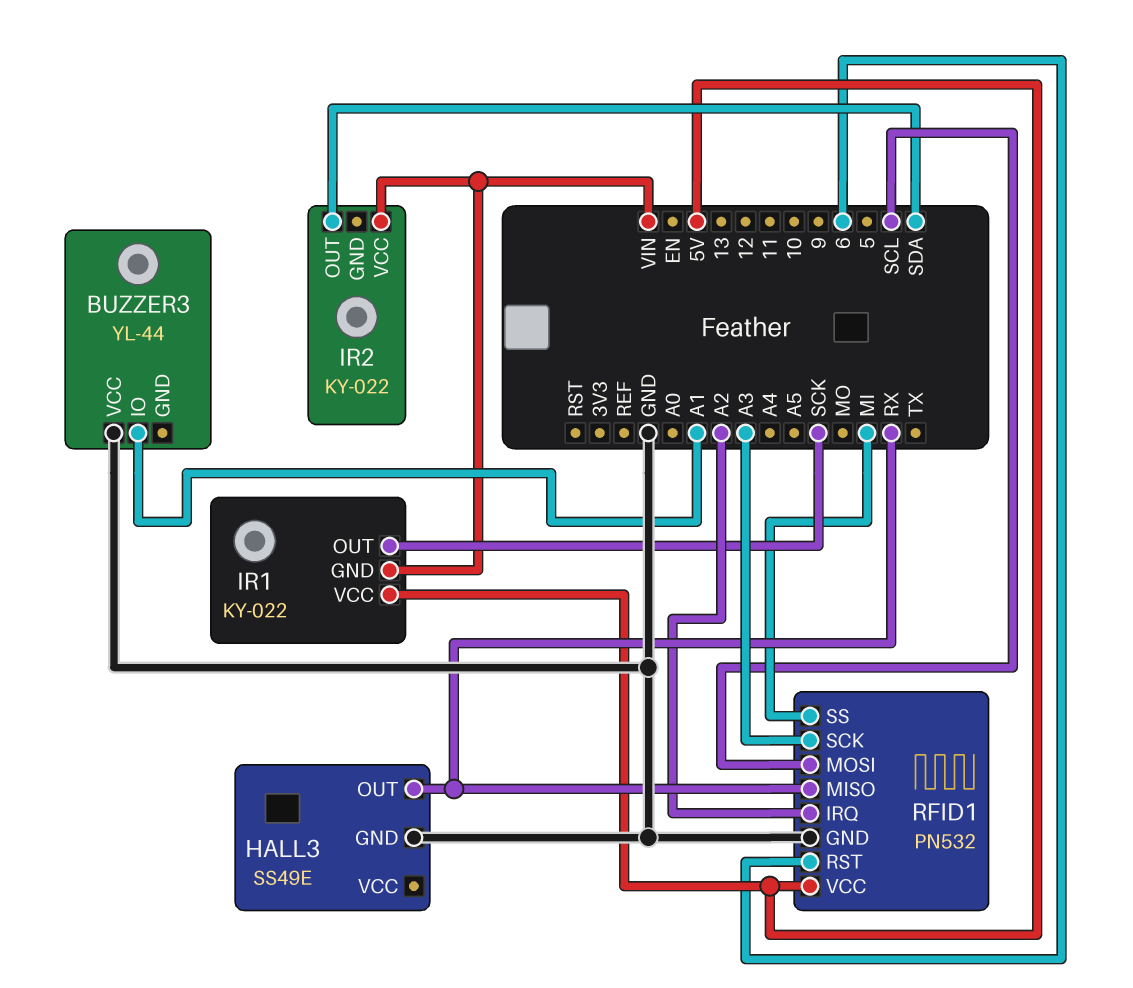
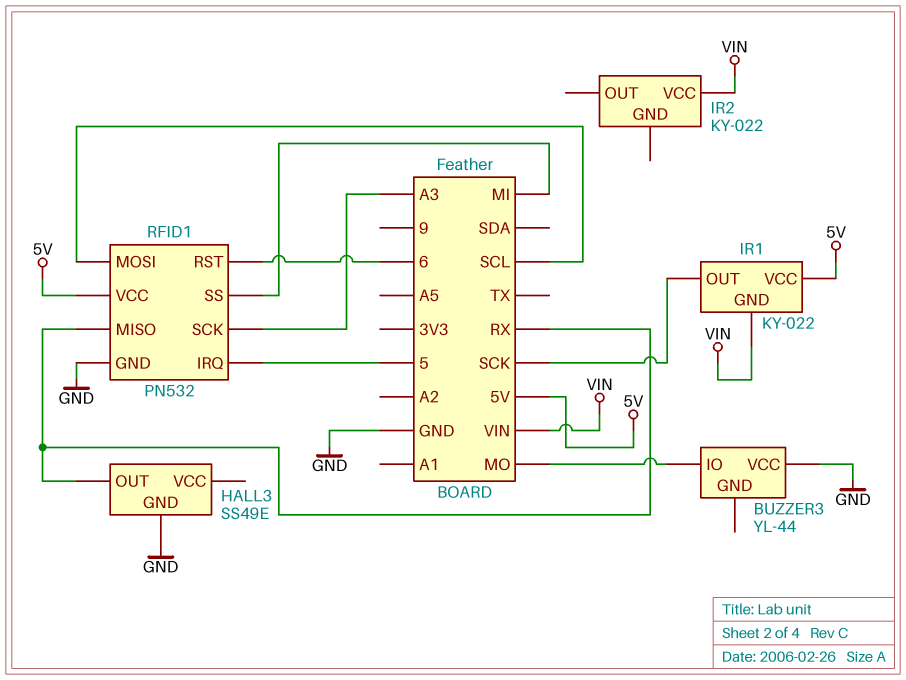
BUZZER3 pin IO: A1 -> MO
IR2 pin OUT: SDA -> none
RFID1 pin IRQ: A2 -> 5

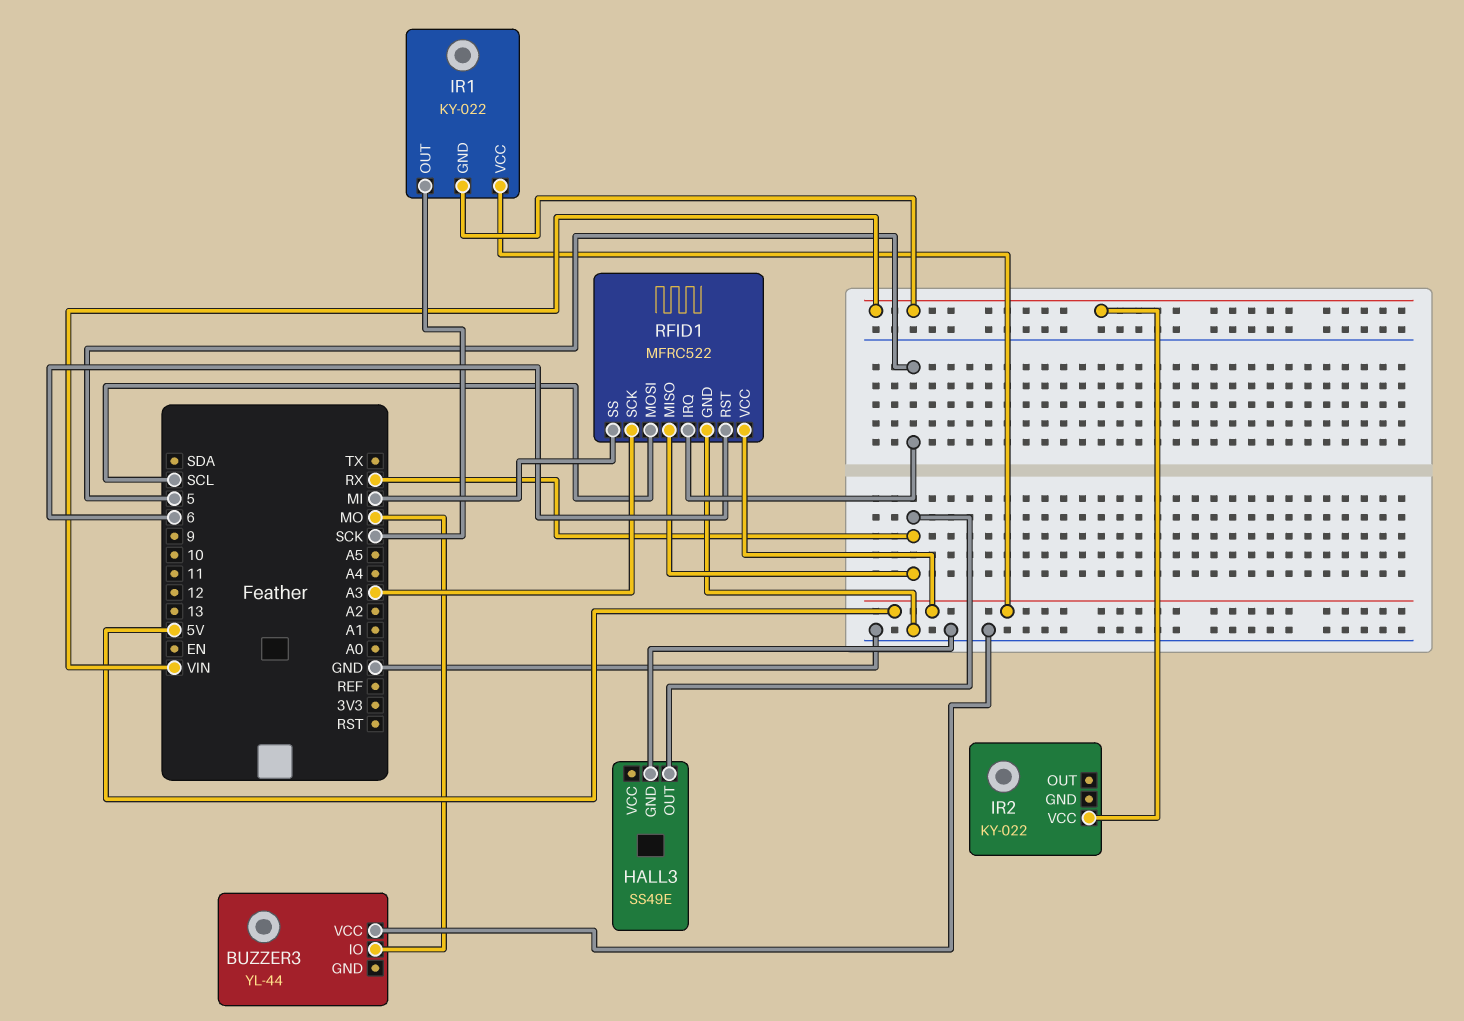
RFID1: PN532 -> MFRC522

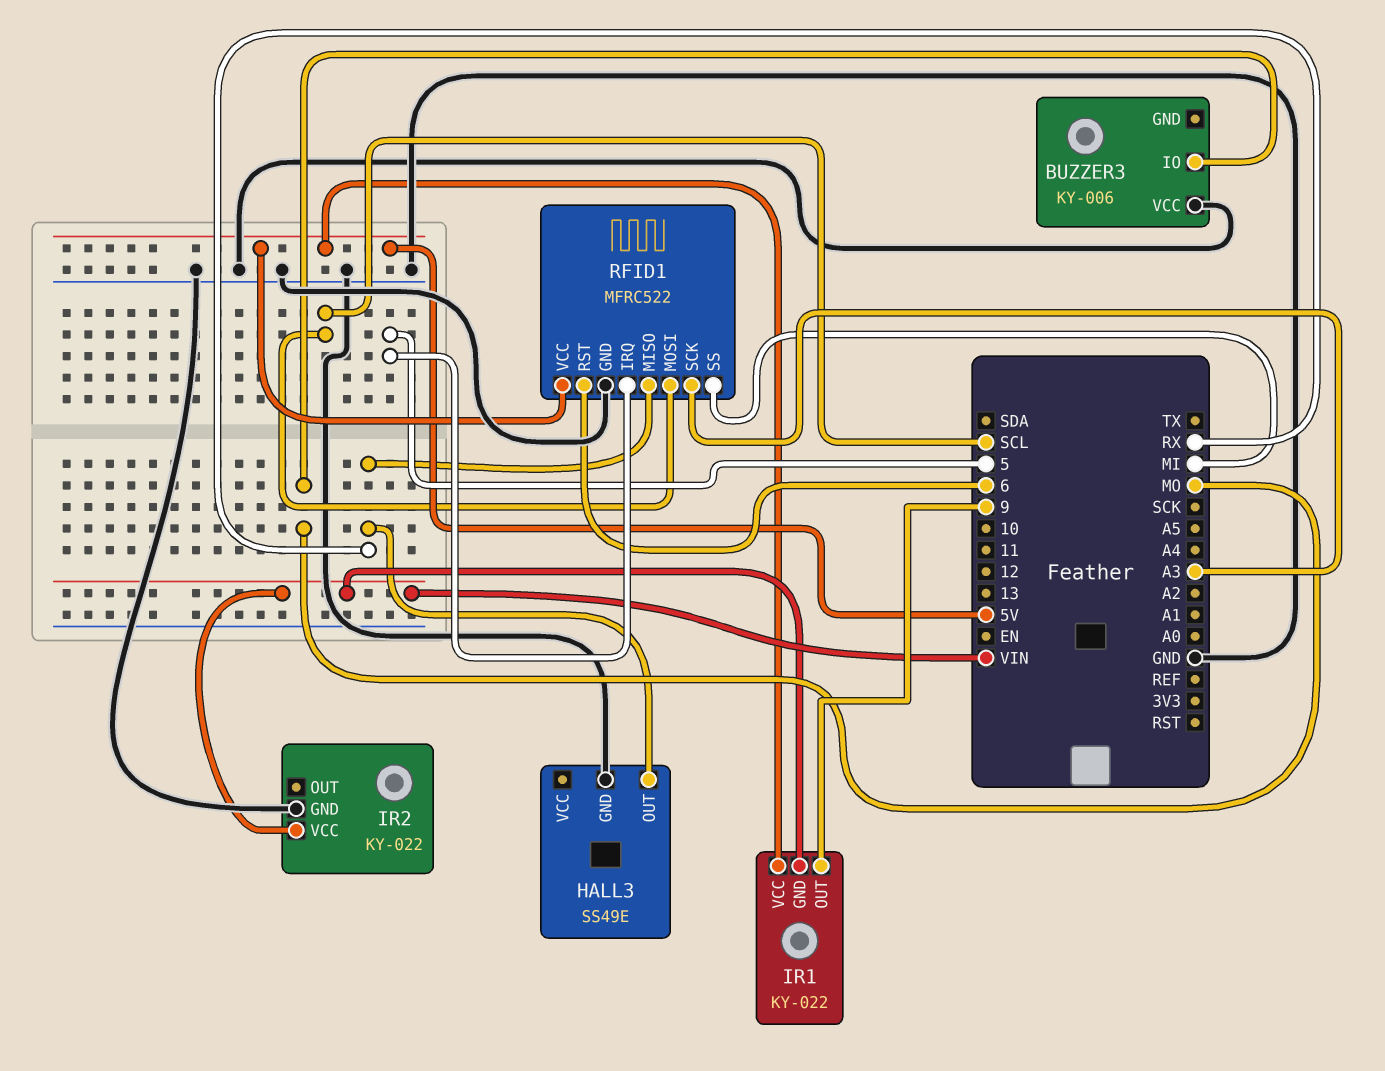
BUZZER3: YL-44 -> KY-006
IR1 pin OUT: SCK -> 9
IR2 pin GND: none -> GND

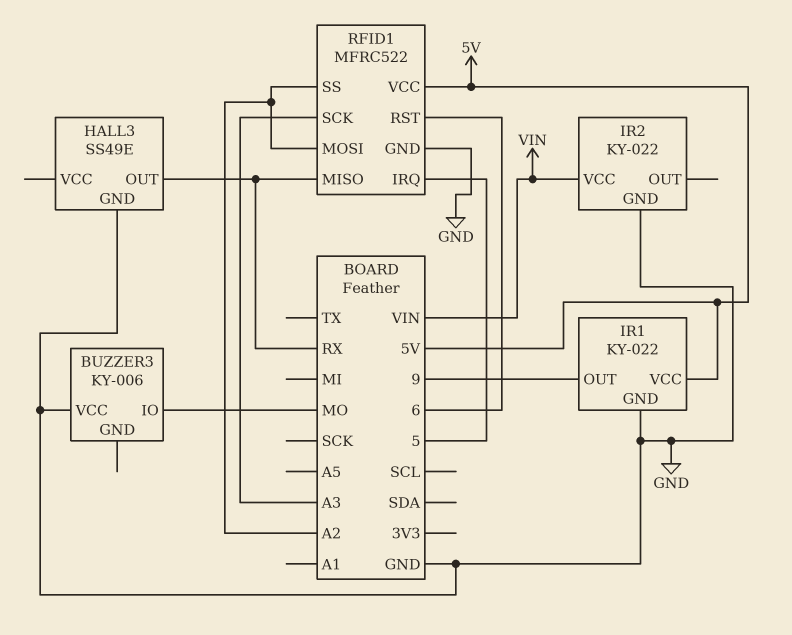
IR1 pin GND: VIN -> GND
RFID1 pin MOSI: SCL -> A2
RFID1 pin SS: MI -> A2

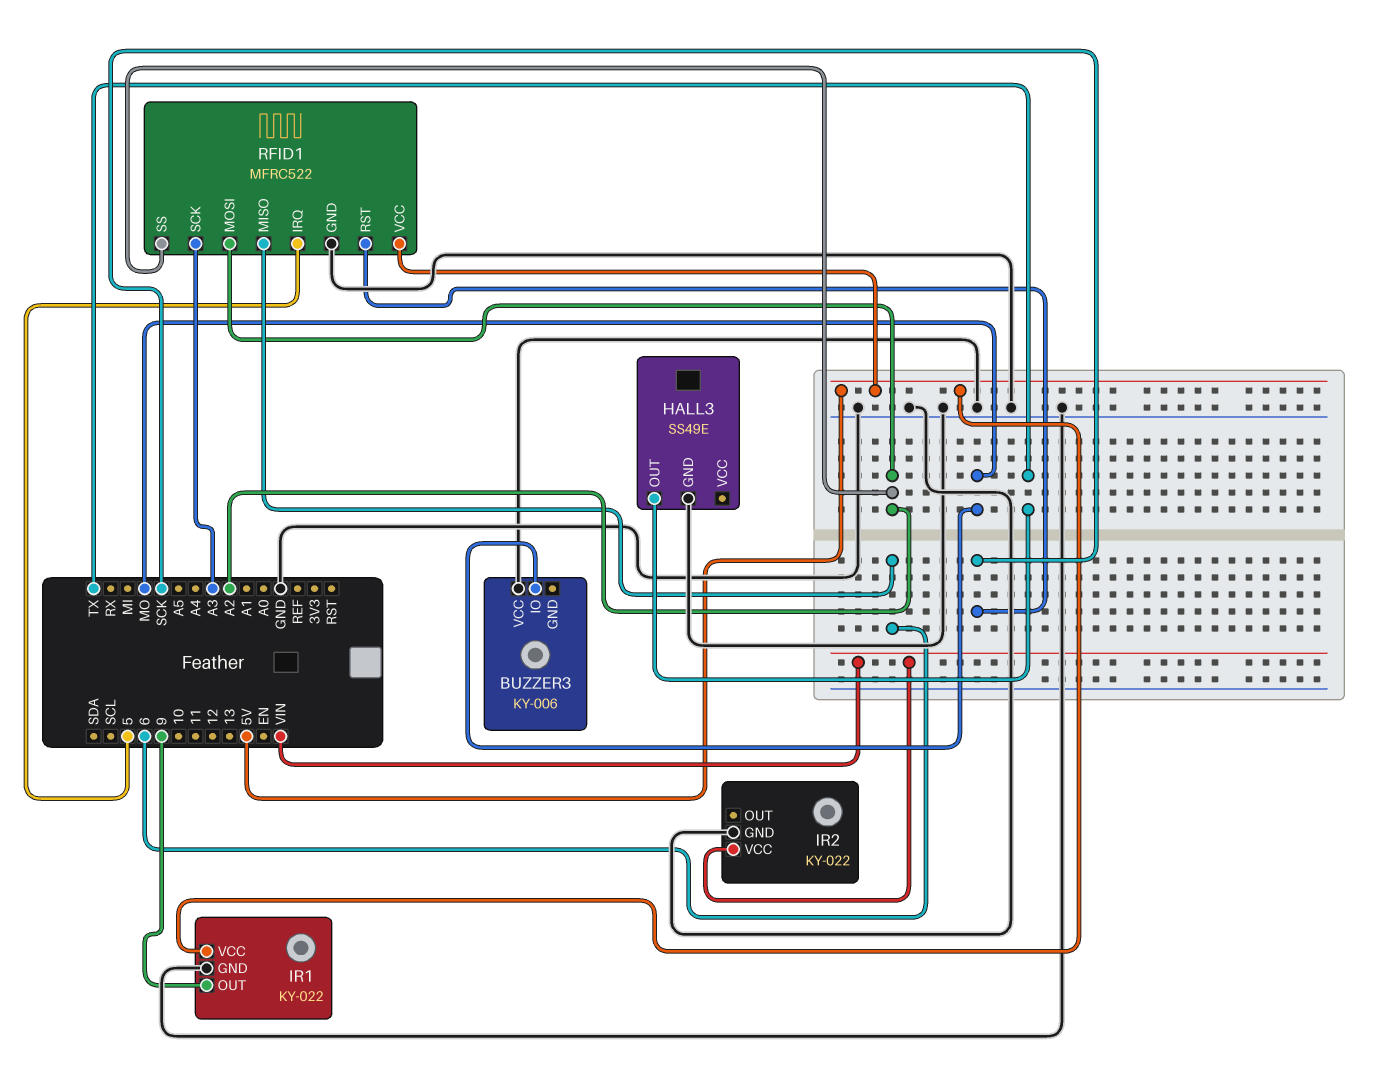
HALL3 pin OUT: RX -> TX
RFID1 pin MISO: RX -> 6
RFID1 pin RST: 6 -> SCK

